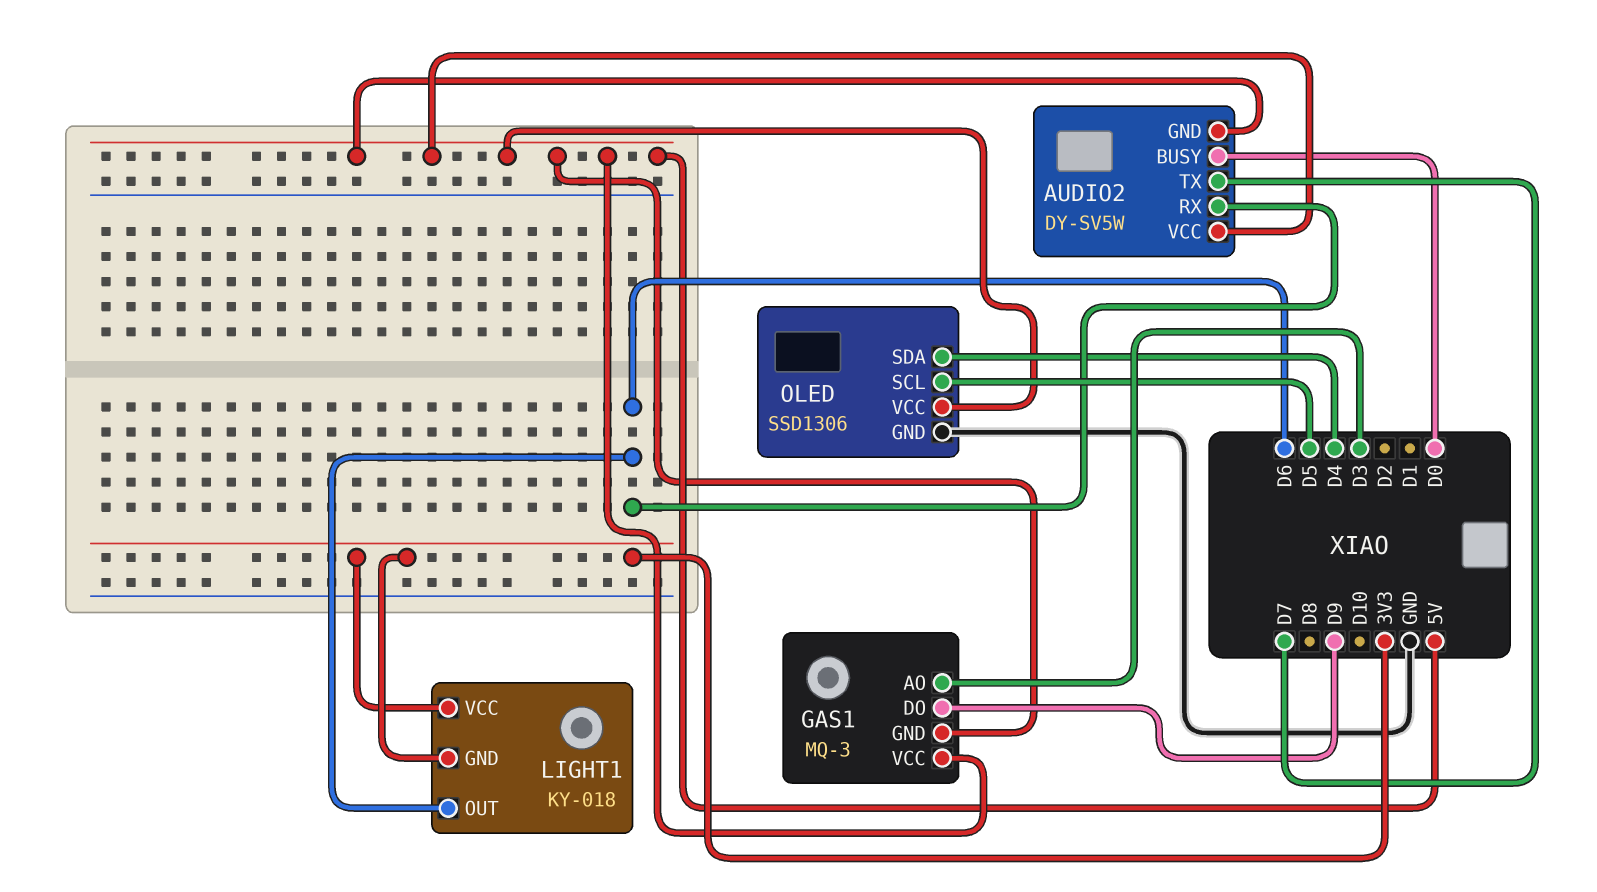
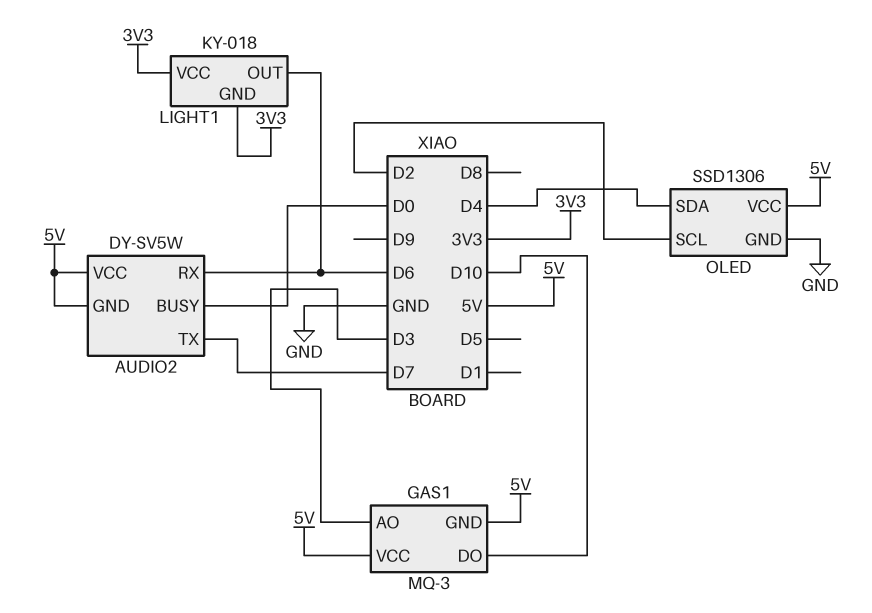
GAS1 pin DO: D9 -> D10
OLED pin SCL: D5 -> D2

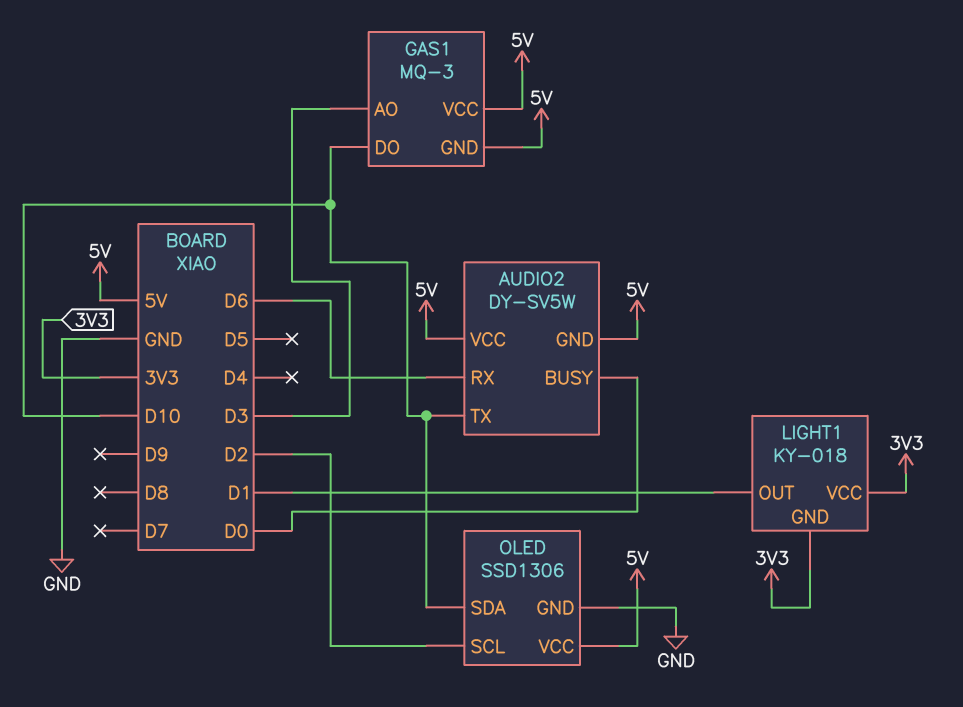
AUDIO2 pin TX: D7 -> D10
LIGHT1 pin OUT: D6 -> D1
OLED pin SDA: D4 -> D10

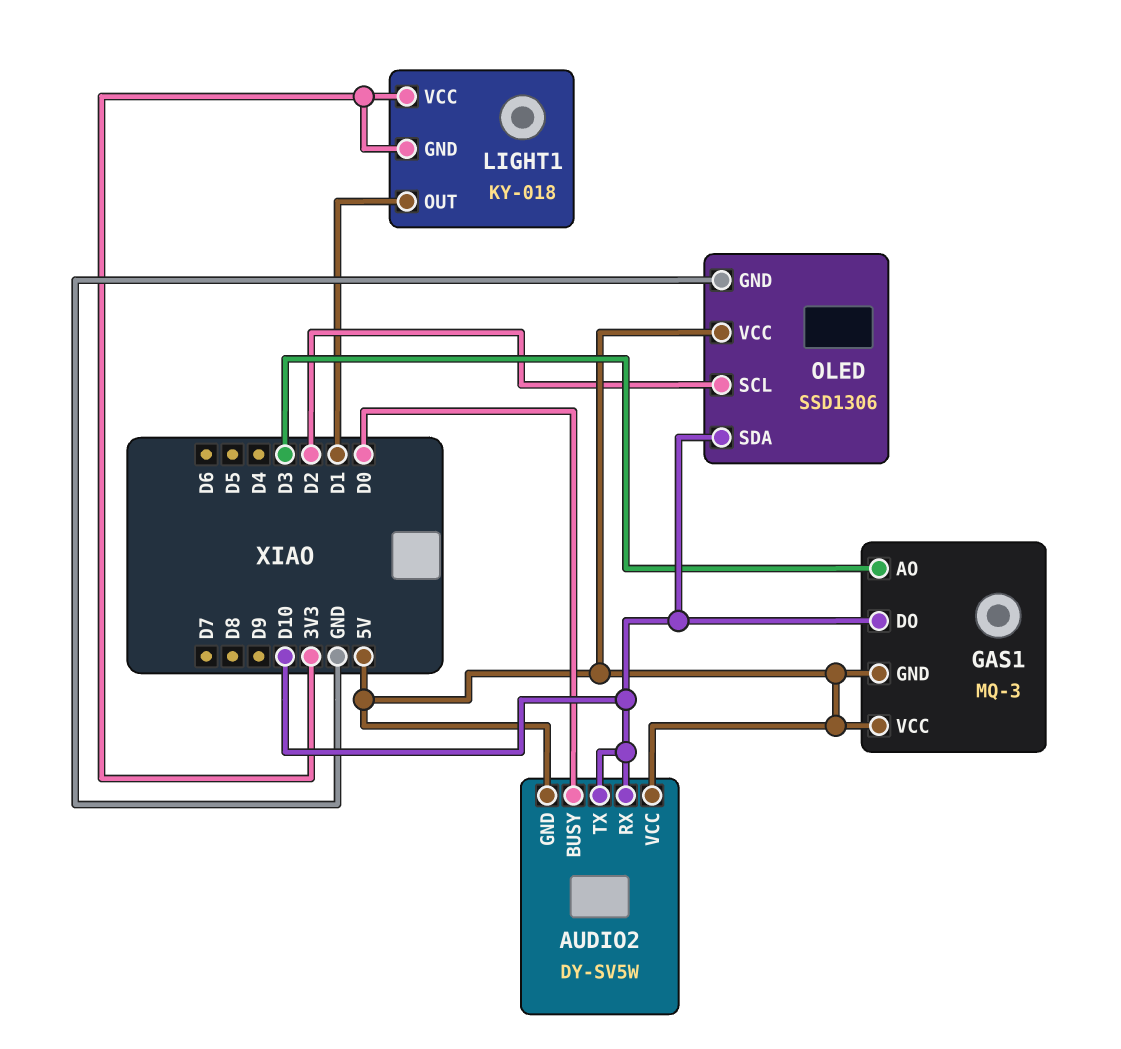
AUDIO2 pin RX: D6 -> D10

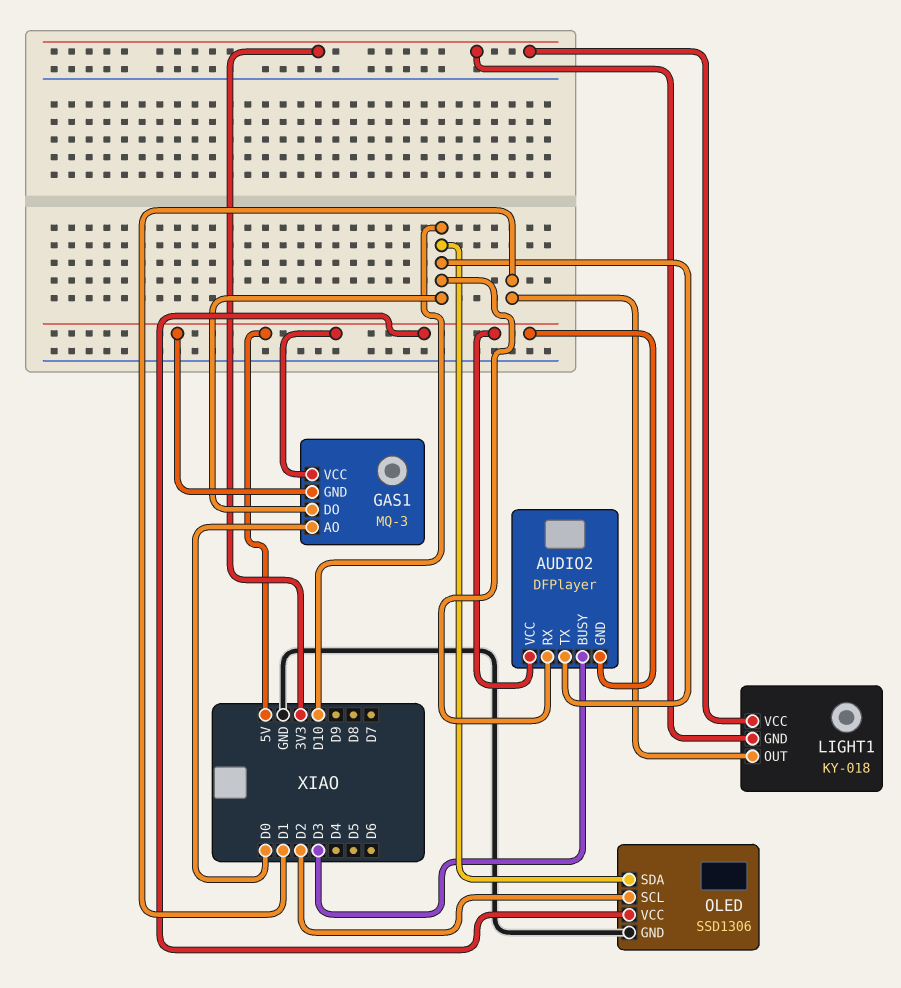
AUDIO2: DY-SV5W -> DFPlayer
AUDIO2 pin BUSY: D0 -> D3
GAS1 pin AO: D3 -> D0

